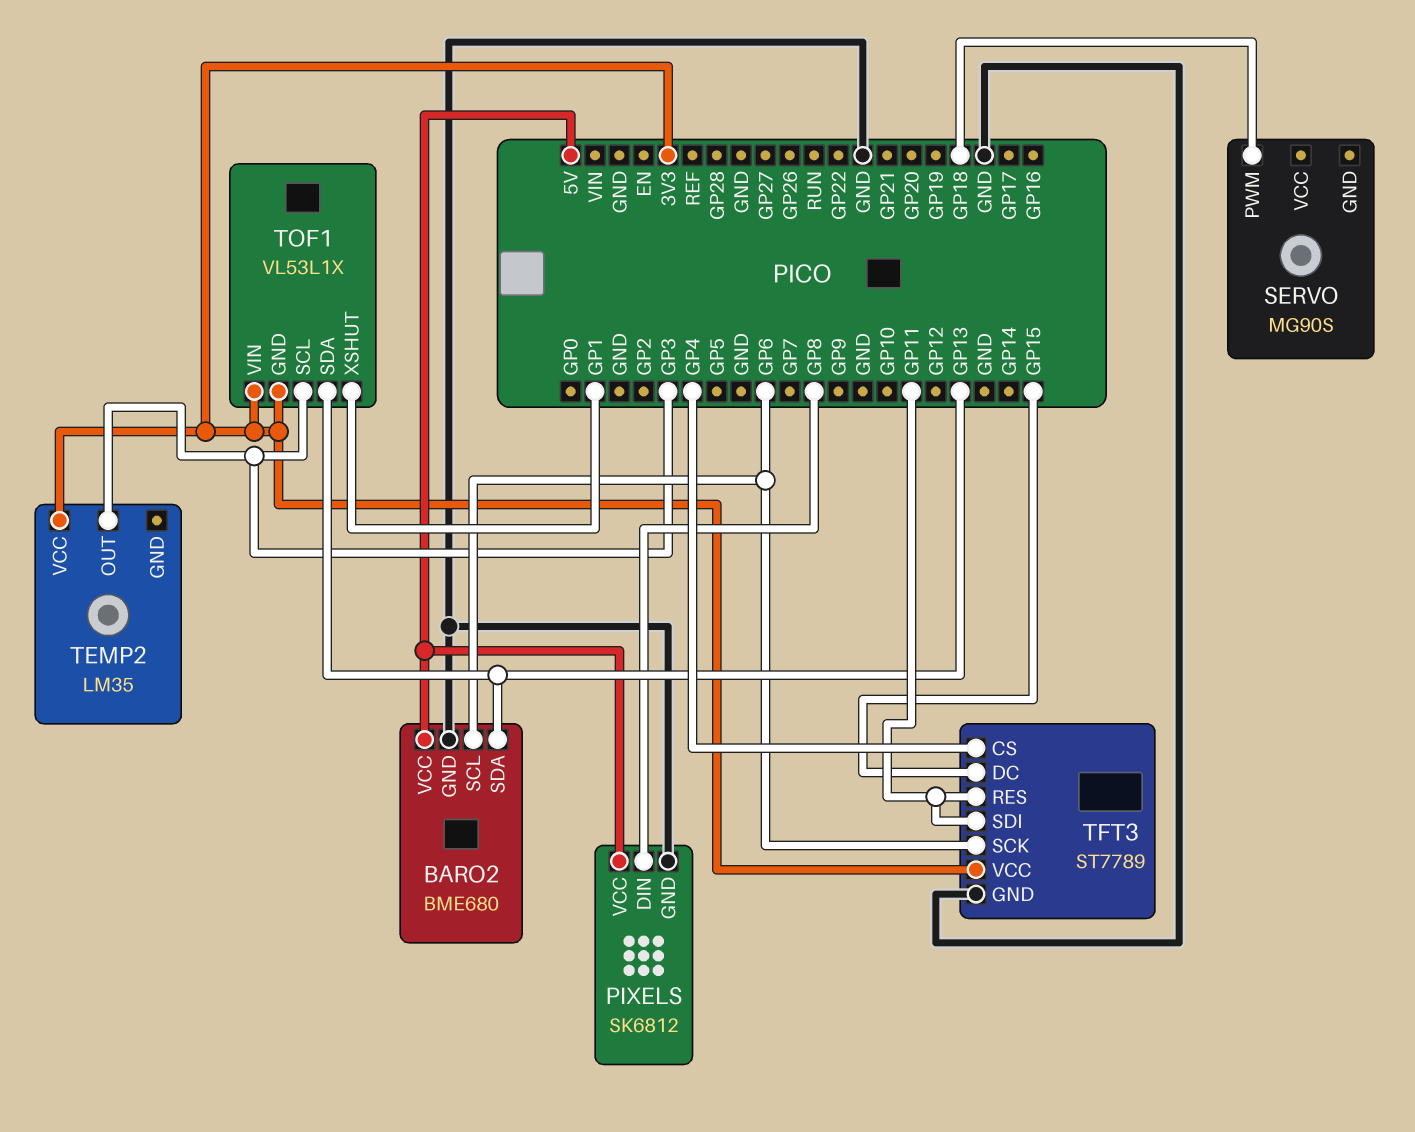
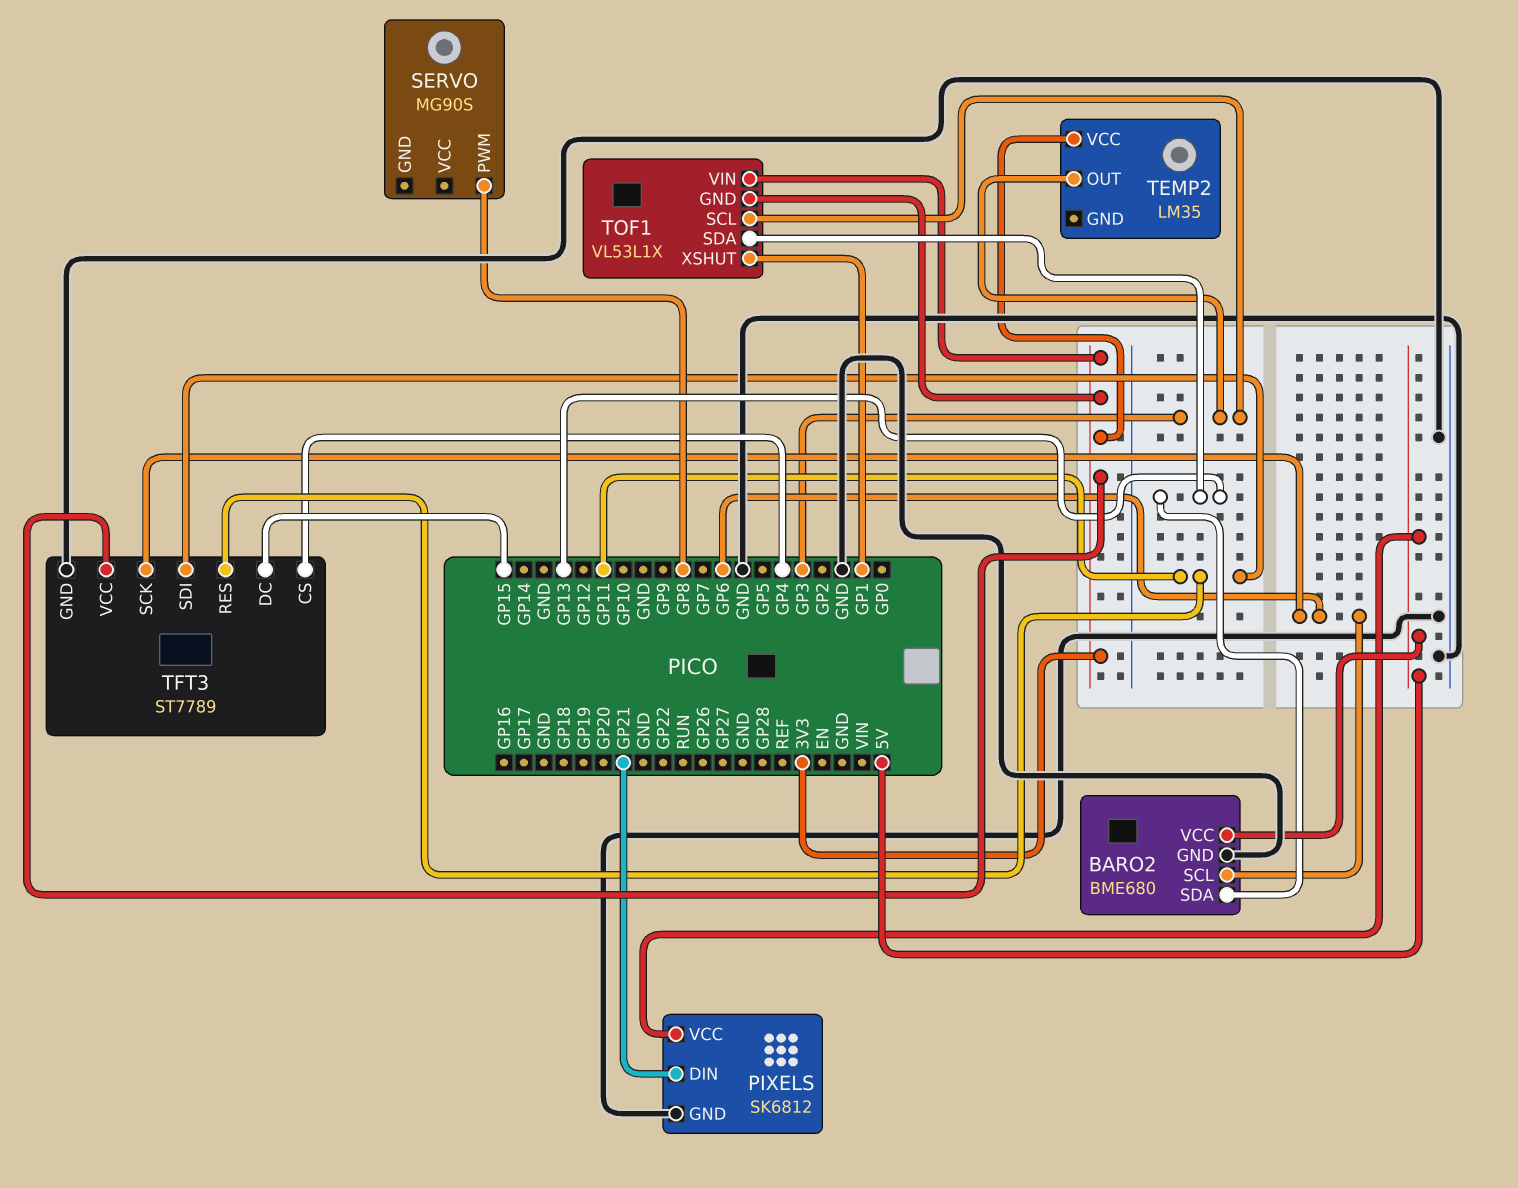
PIXELS pin DIN: GP8 -> GP21
SERVO pin PWM: GP18 -> GP8

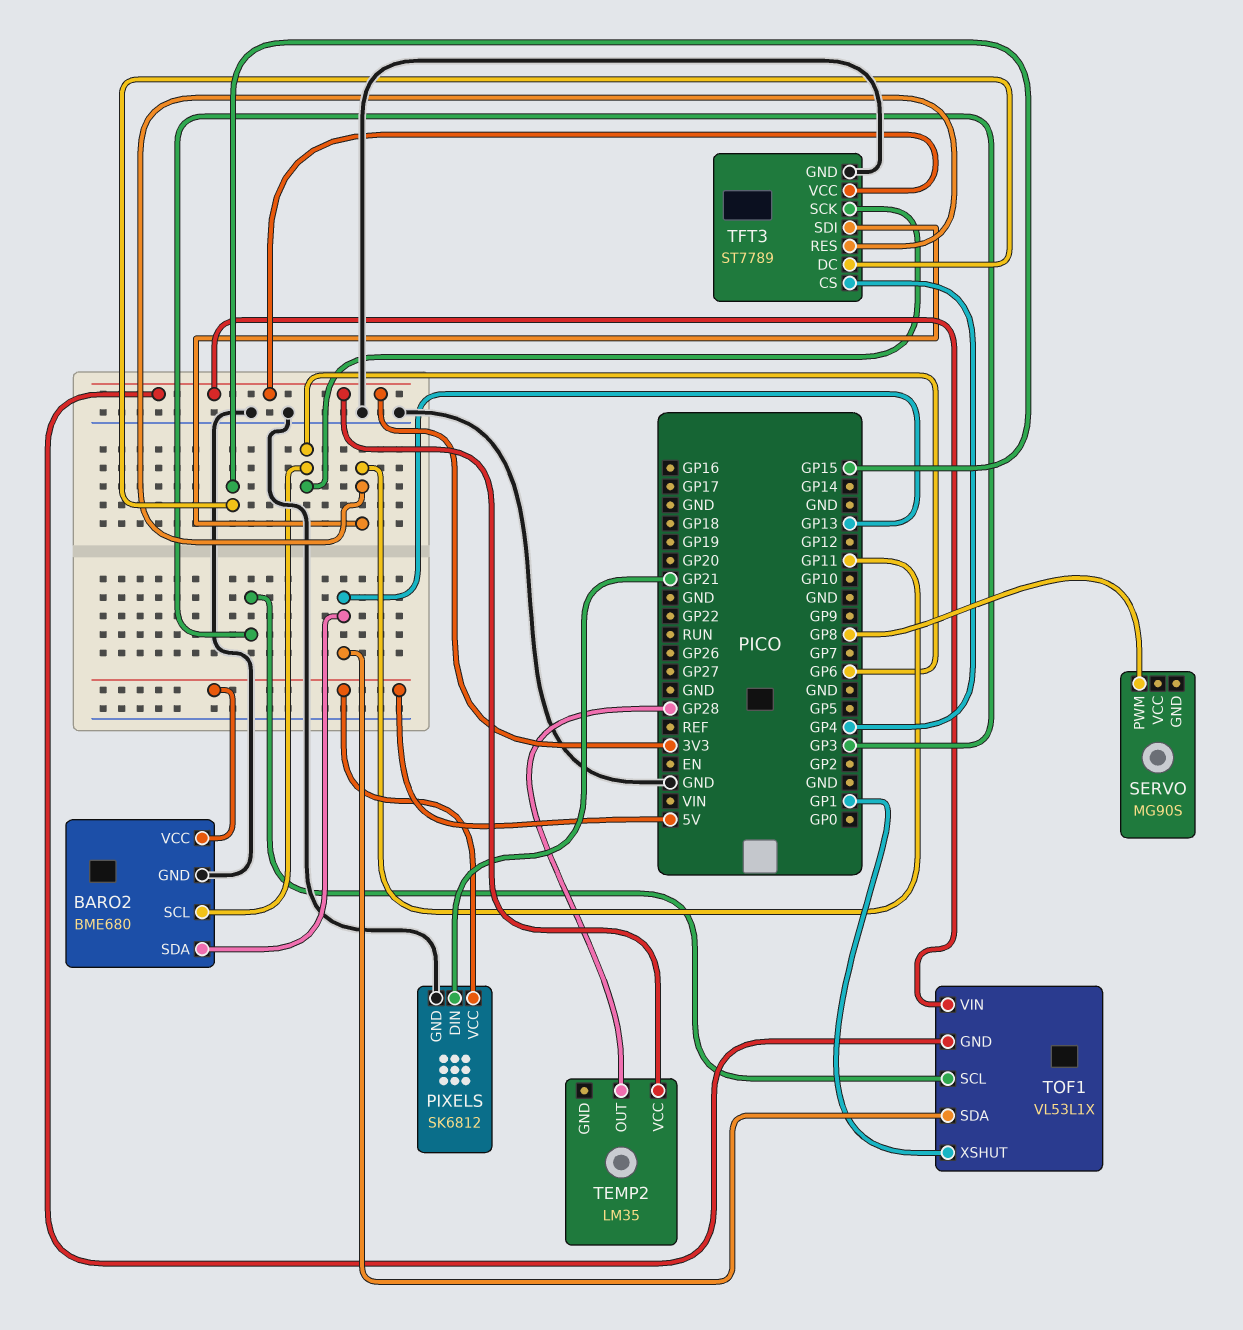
TEMP2 pin OUT: GP3 -> GP28

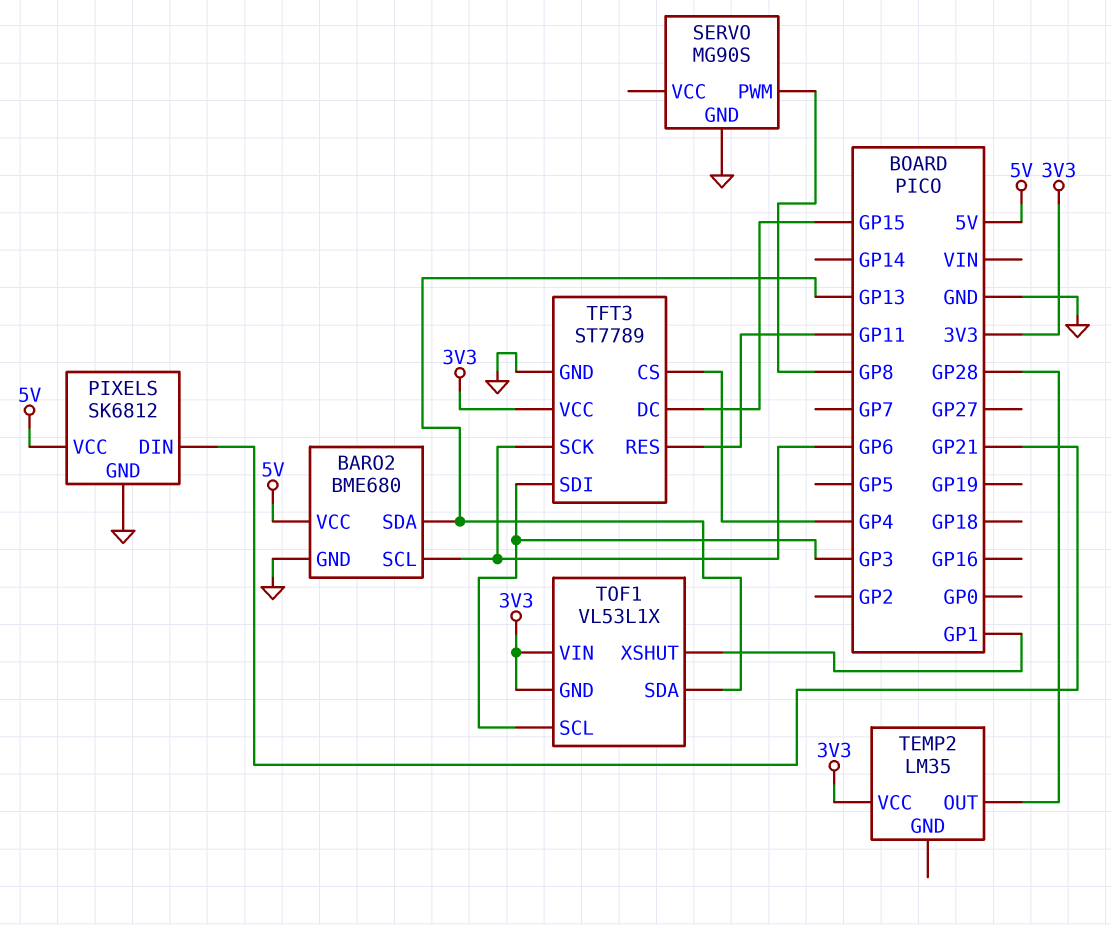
SERVO pin GND: none -> GND
TFT3 pin SDI: GP11 -> GP3

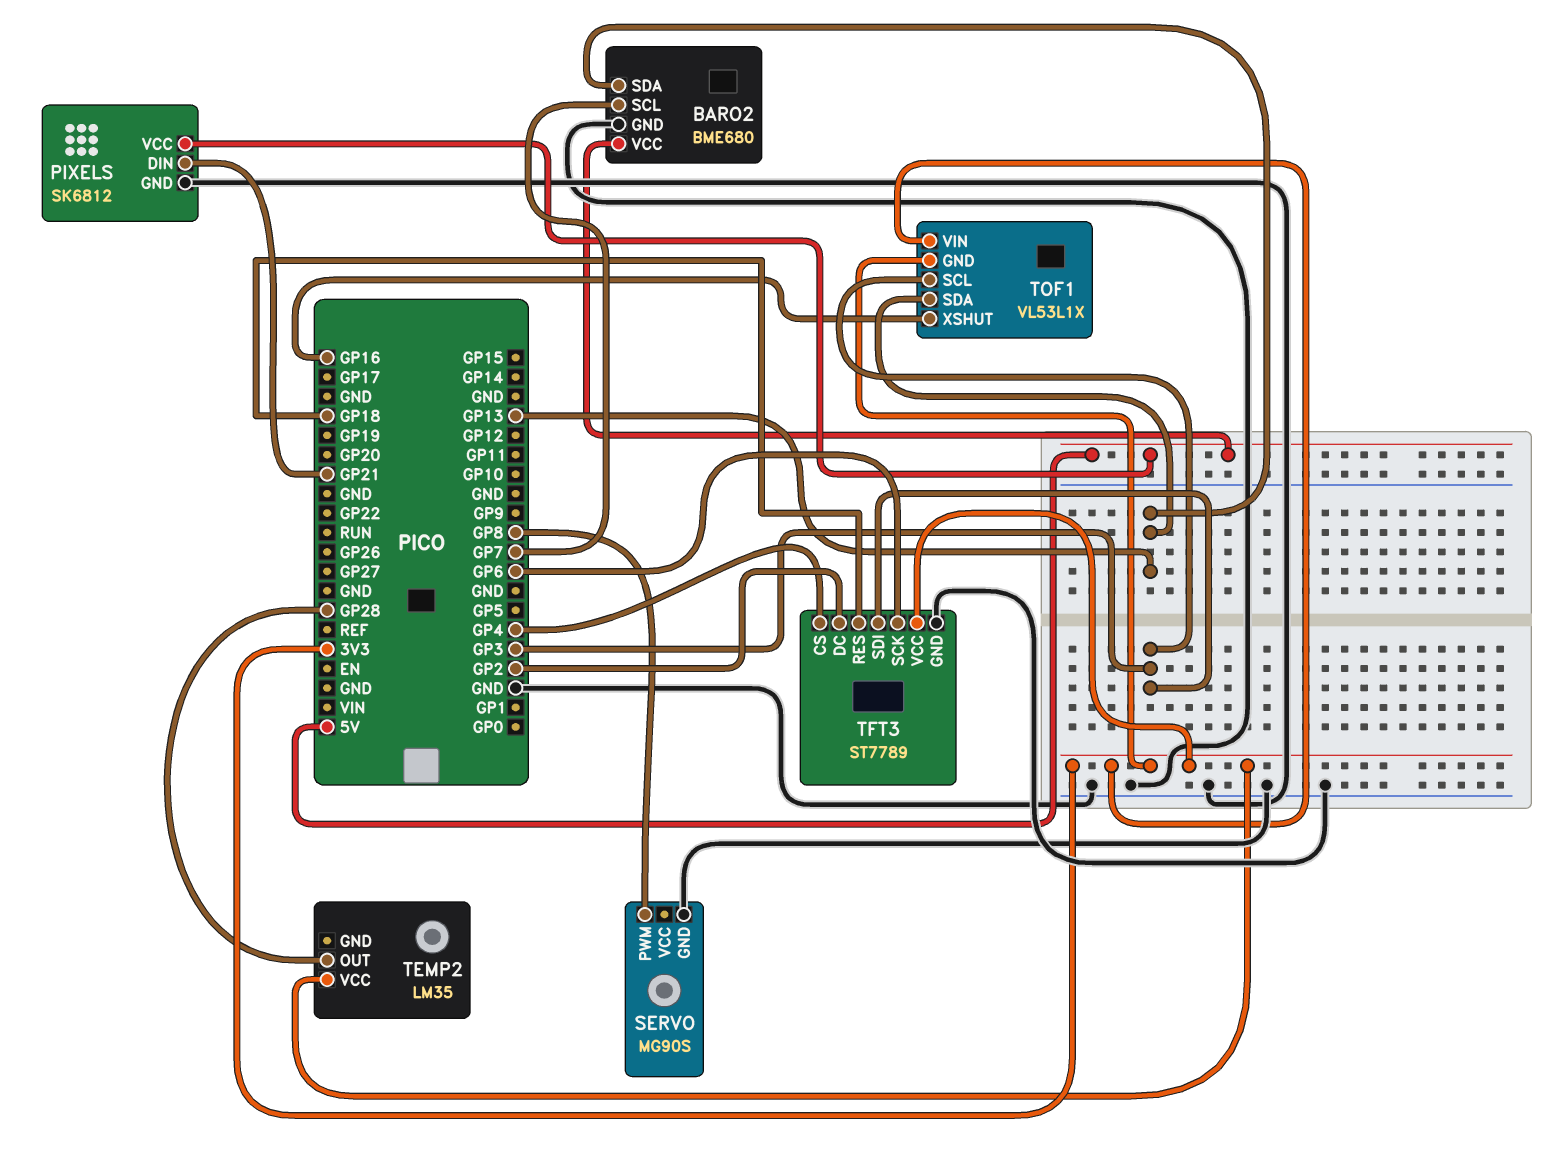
BARO2 pin SCL: GP6 -> GP7
TFT3 pin DC: GP15 -> GP2
TFT3 pin RES: GP11 -> GP18
TOF1 pin XSHUT: GP1 -> GP16

